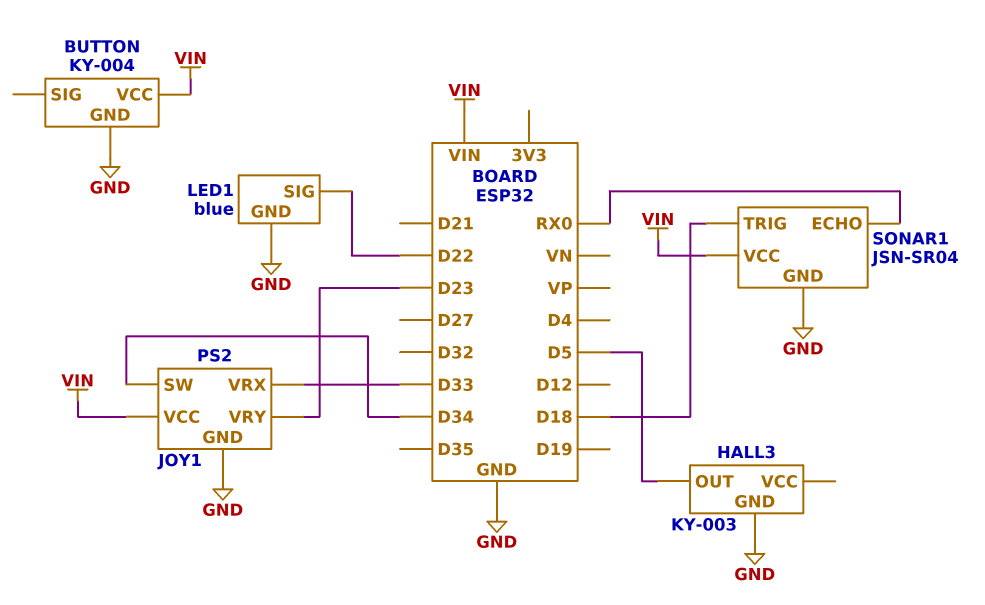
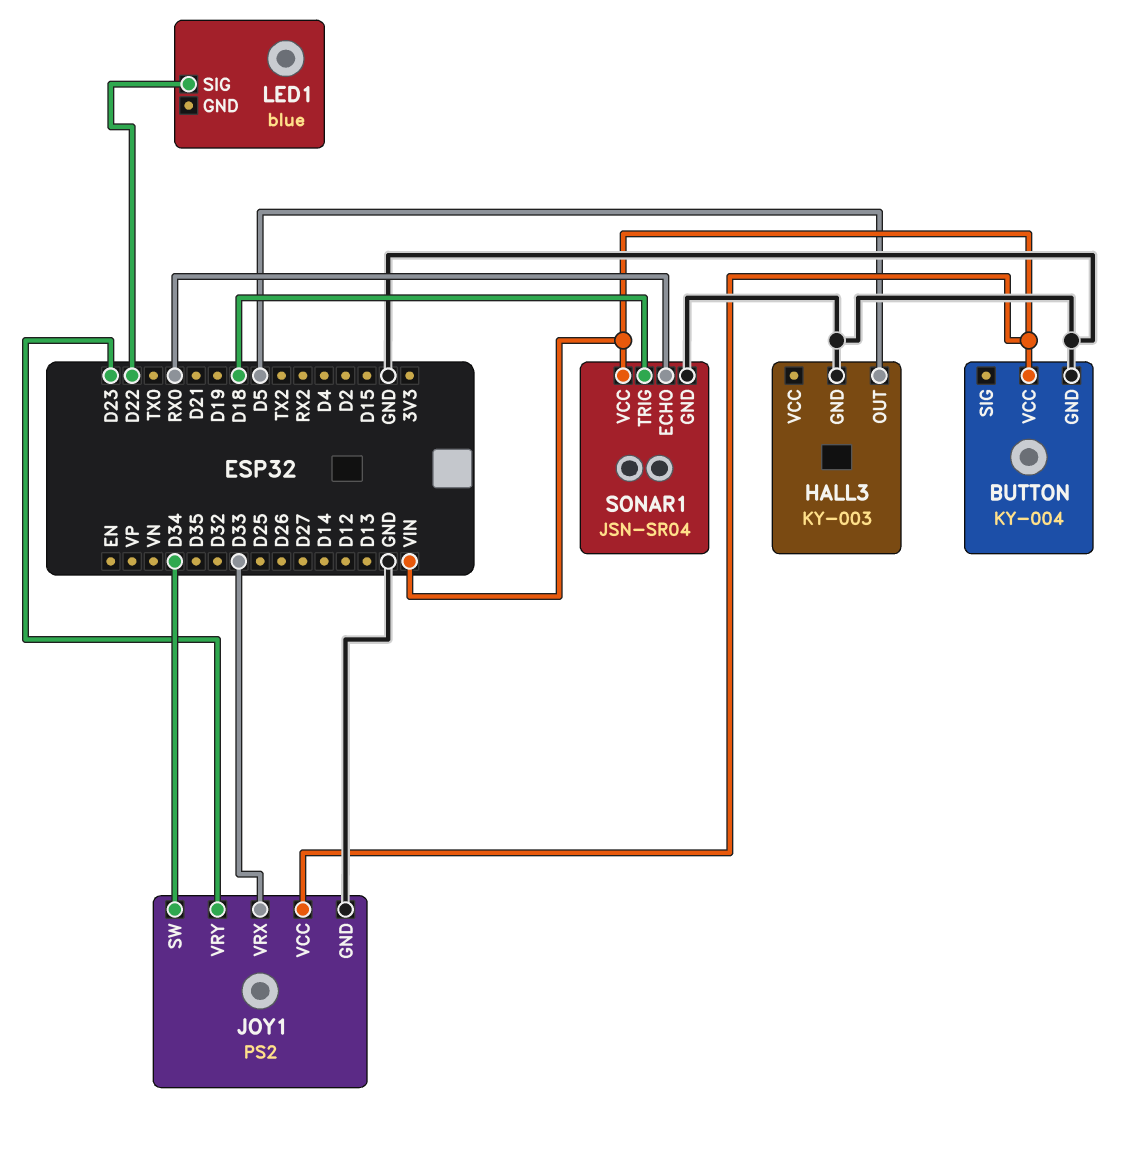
LED1 pin GND: GND -> none

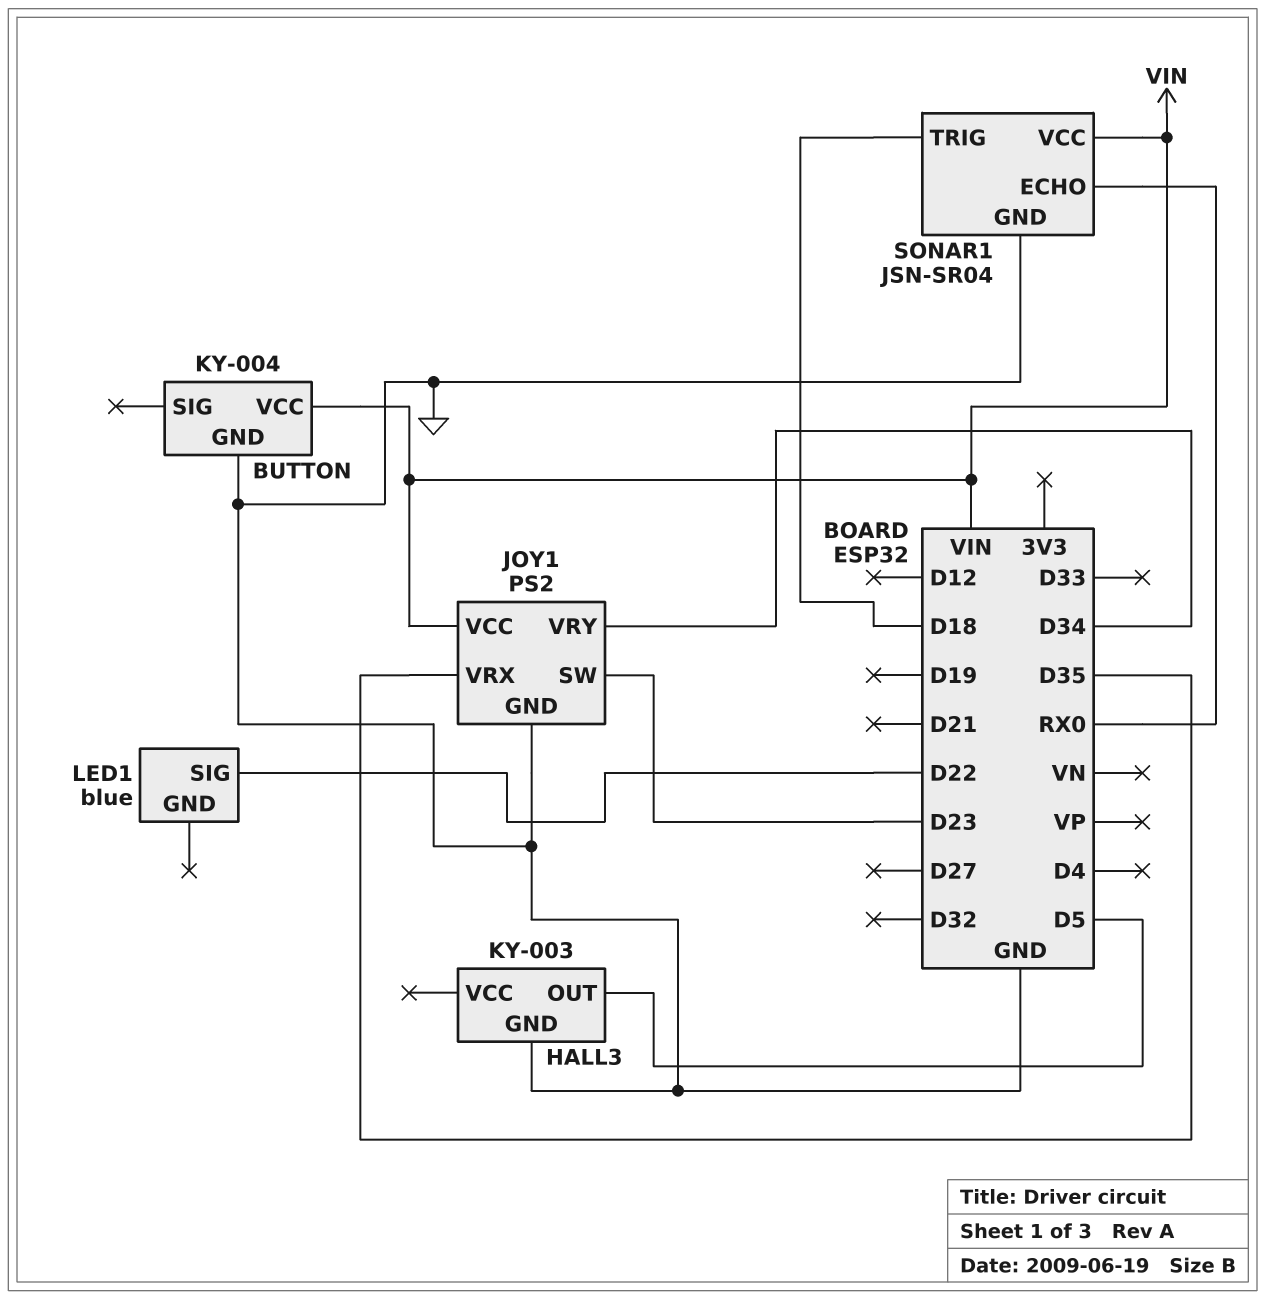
JOY1 pin SW: D34 -> D23
JOY1 pin VRX: D33 -> D35
JOY1 pin VRY: D23 -> D34

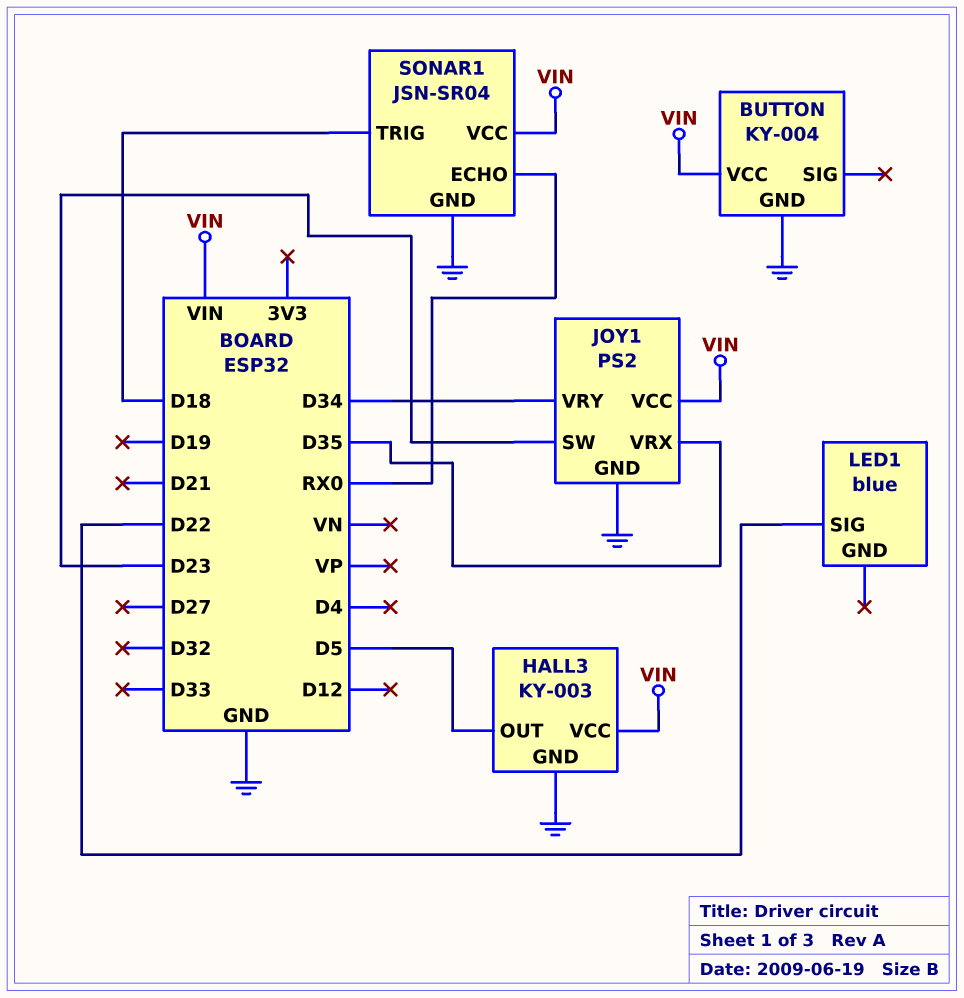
HALL3 pin VCC: none -> VIN

